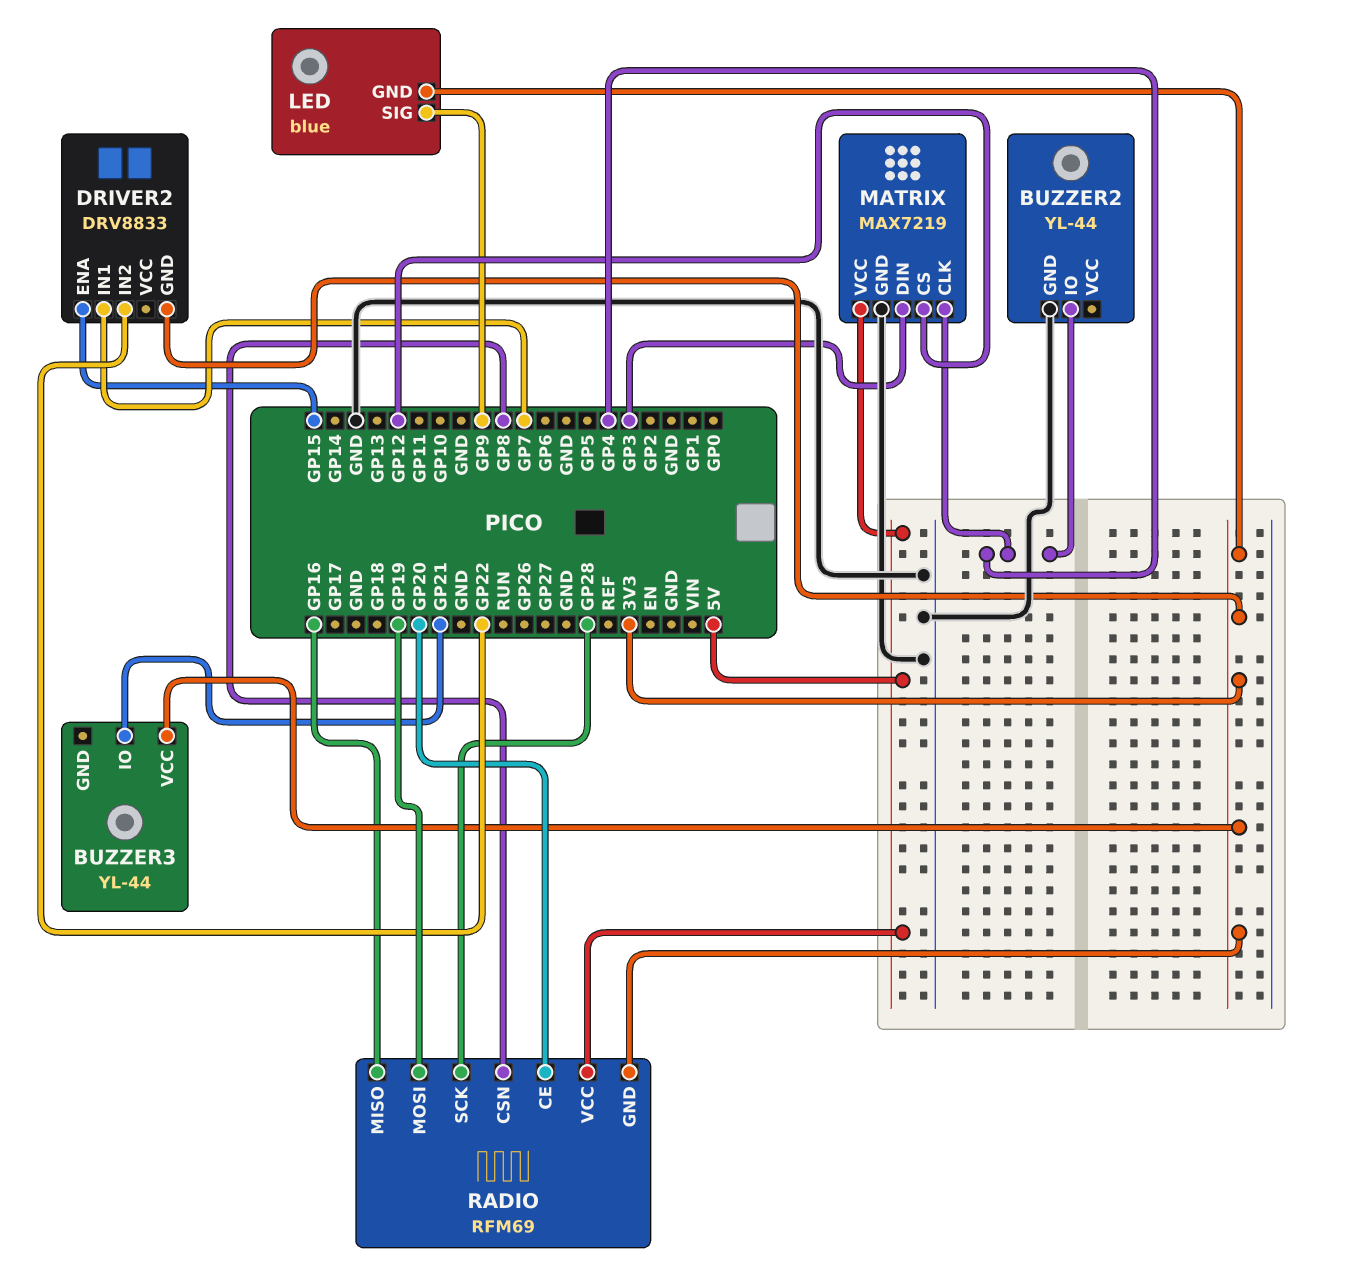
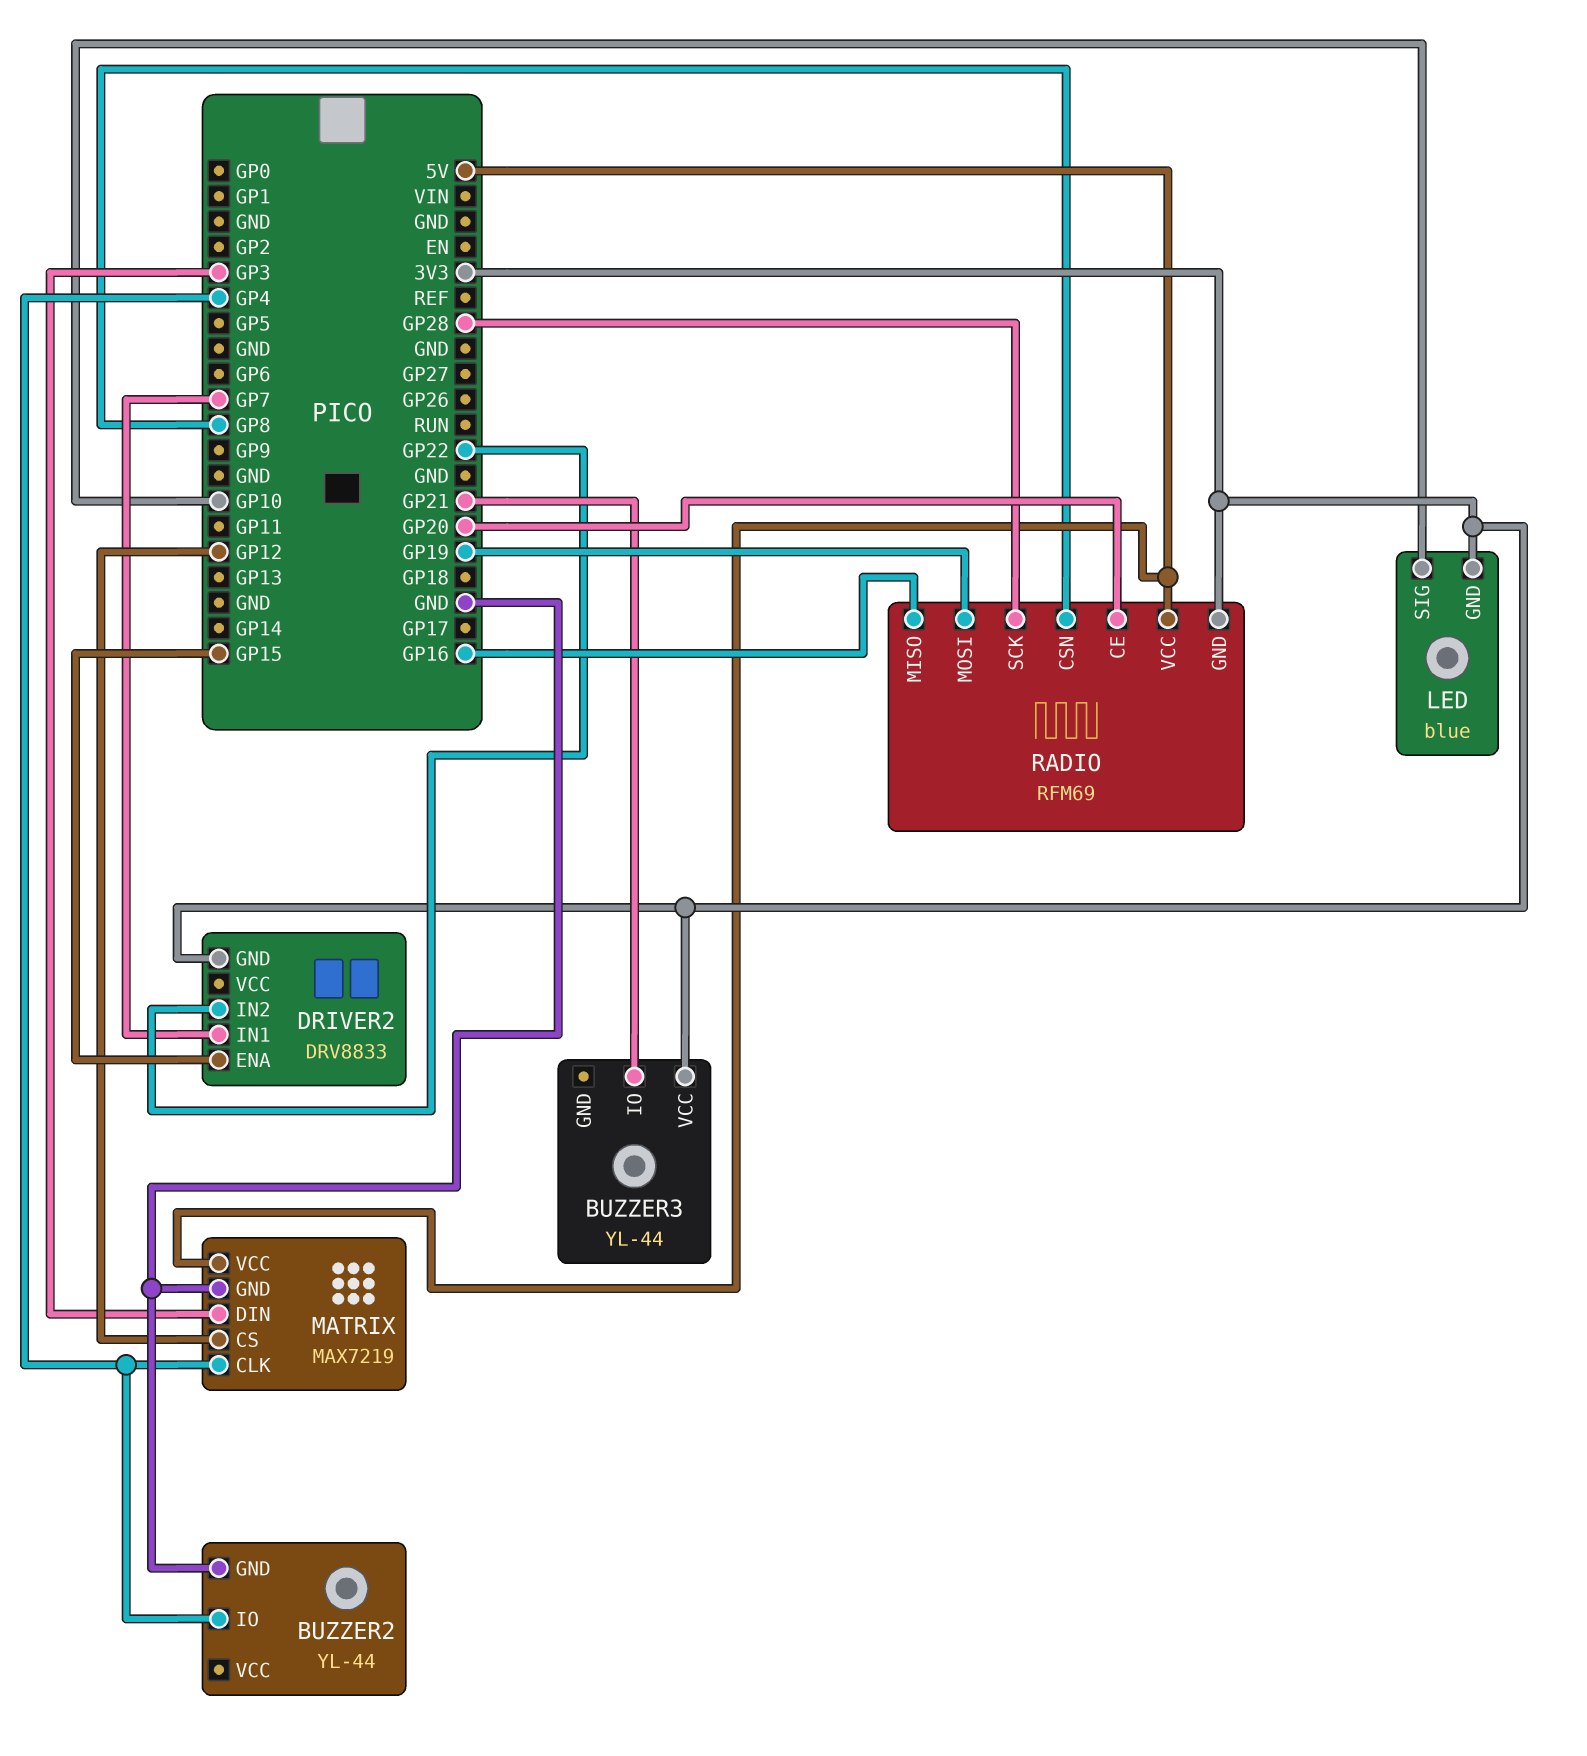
LED pin SIG: GP9 -> GP10

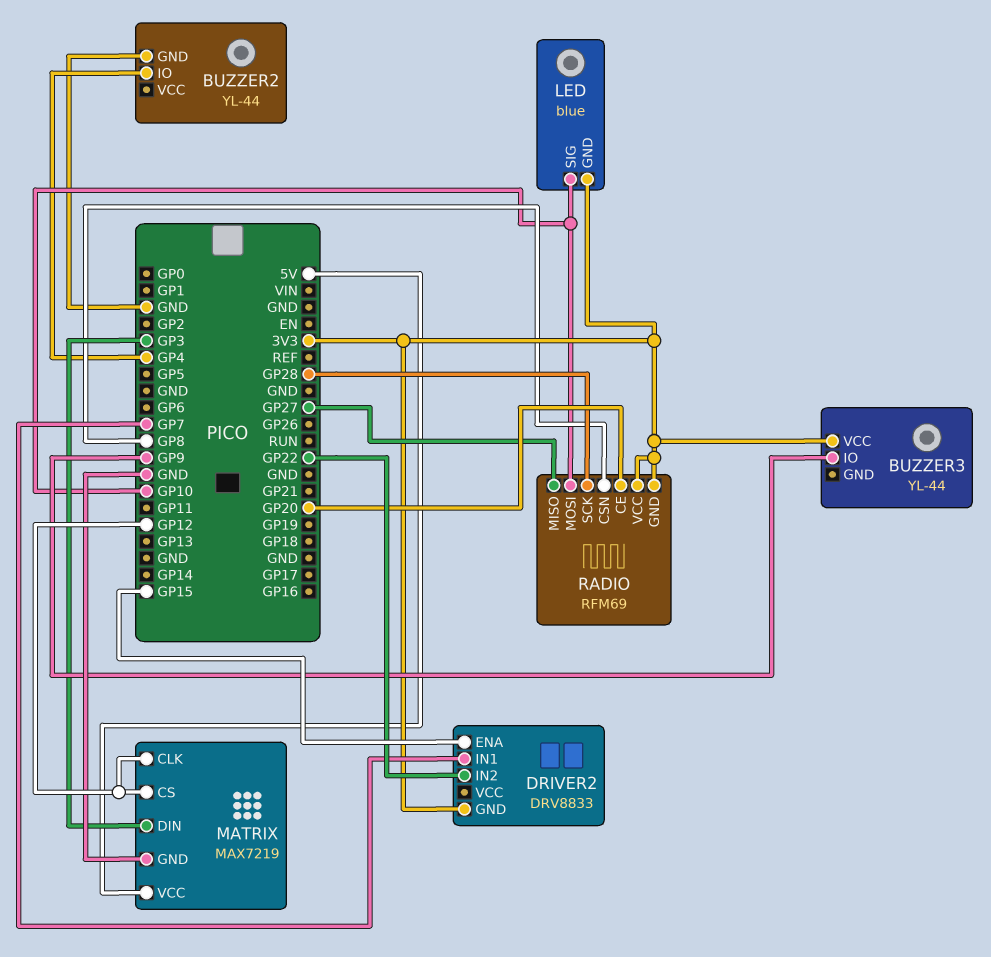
BUZZER3 pin IO: GP21 -> GP9
MATRIX pin CLK: GP4 -> GP12
RADIO pin MISO: GP16 -> GP27
RADIO pin MOSI: GP19 -> GP10
RADIO pin VCC: 5V -> 3V3

